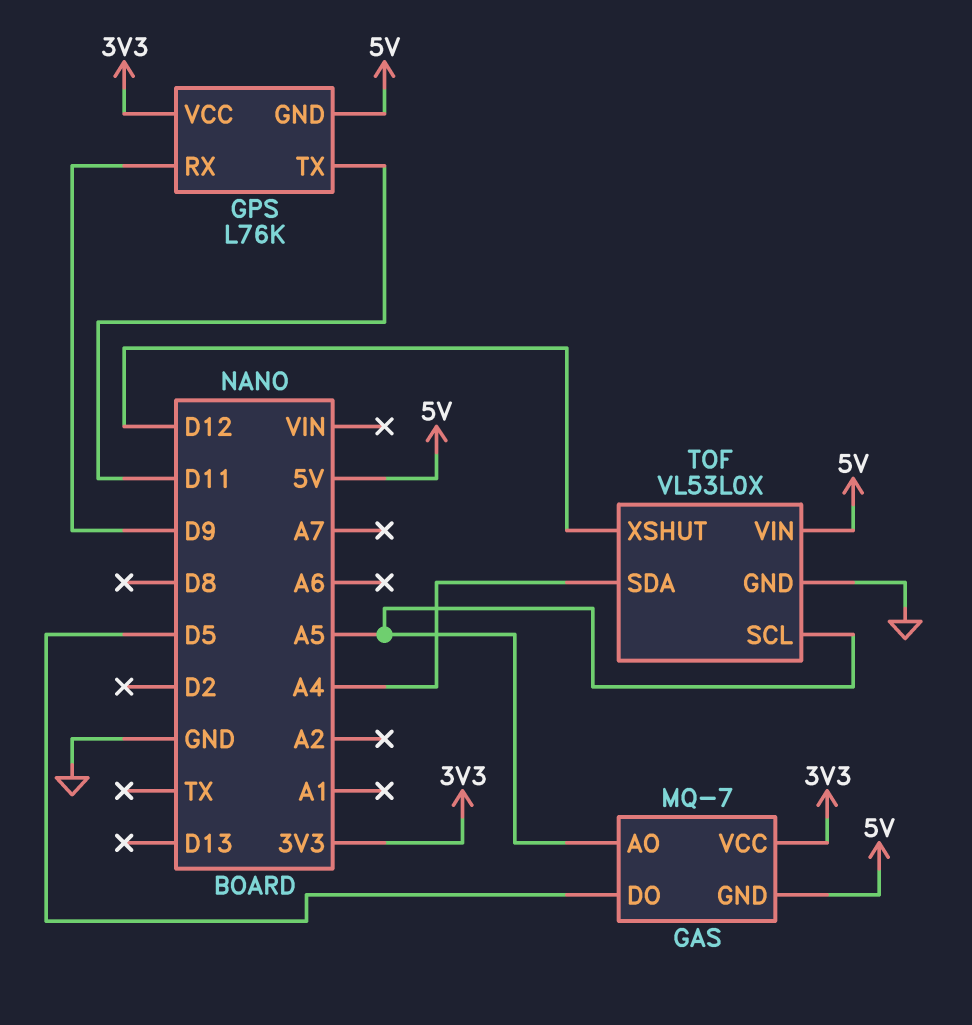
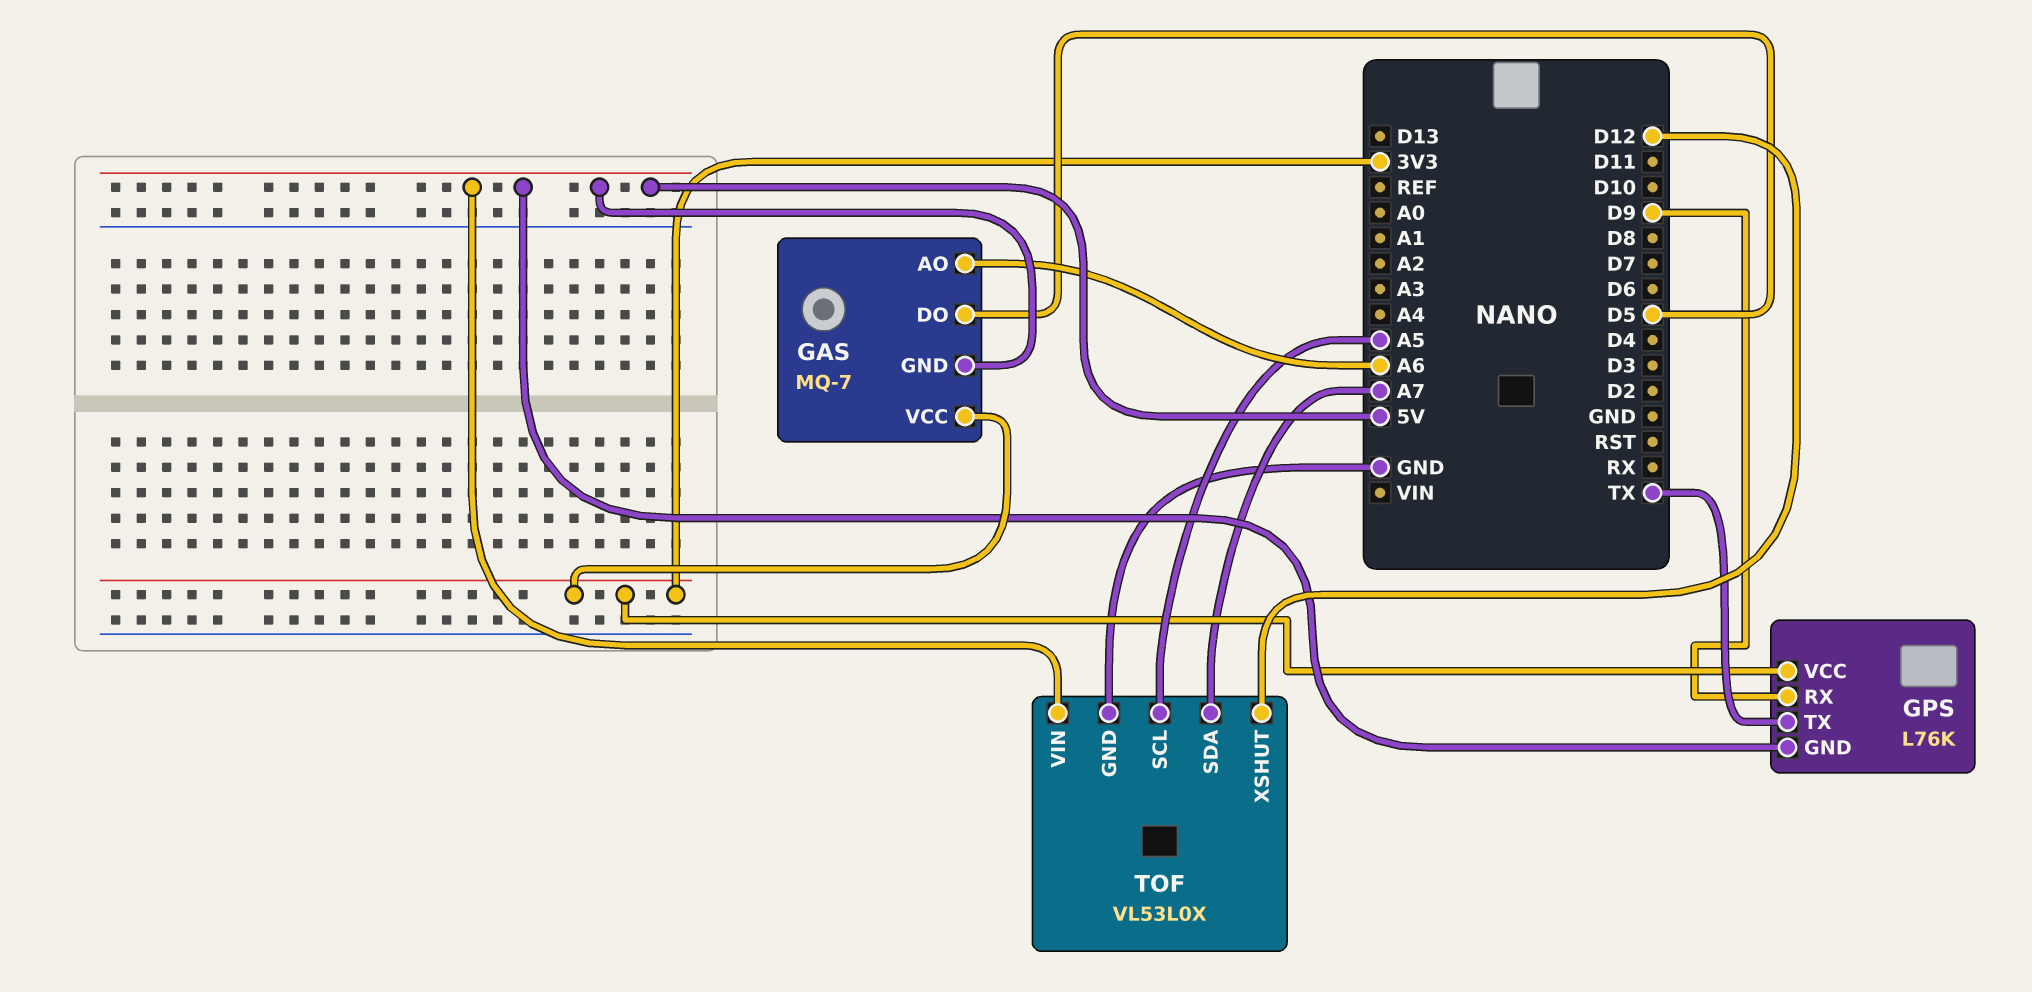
GAS pin AO: A5 -> A6
GPS pin TX: D11 -> TX
TOF pin SDA: A4 -> A7

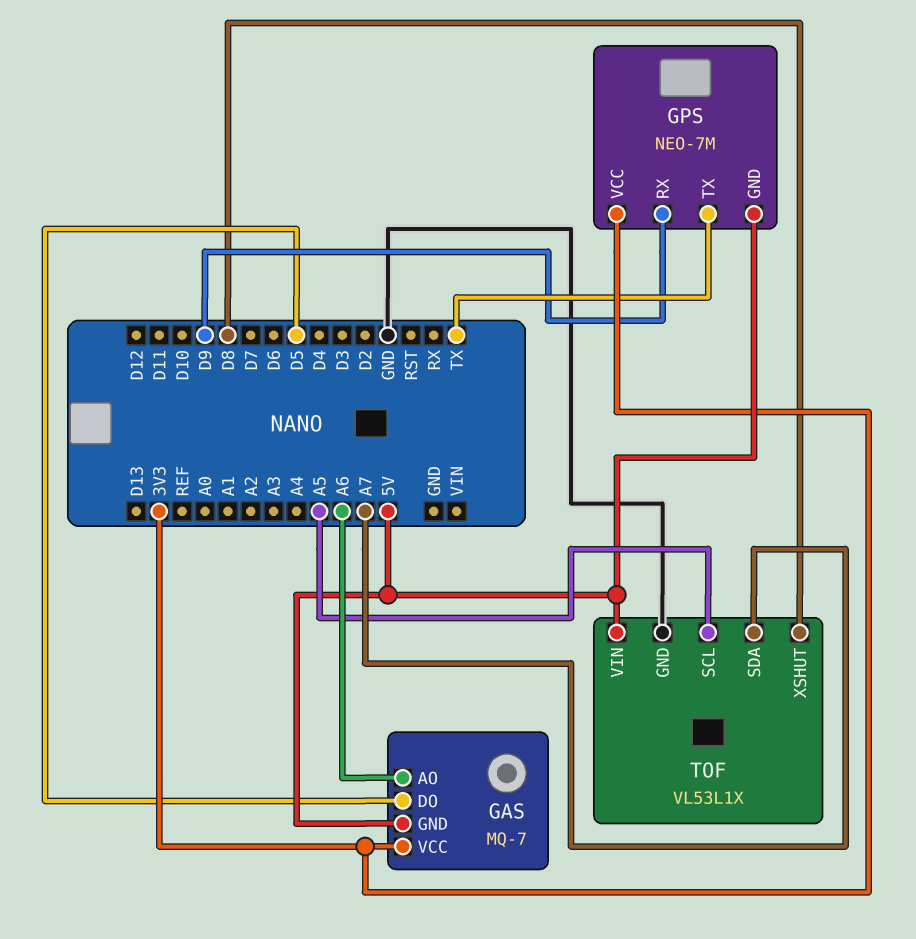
GPS: L76K -> NEO-7M
TOF: VL53L0X -> VL53L1X
TOF pin XSHUT: D12 -> D8

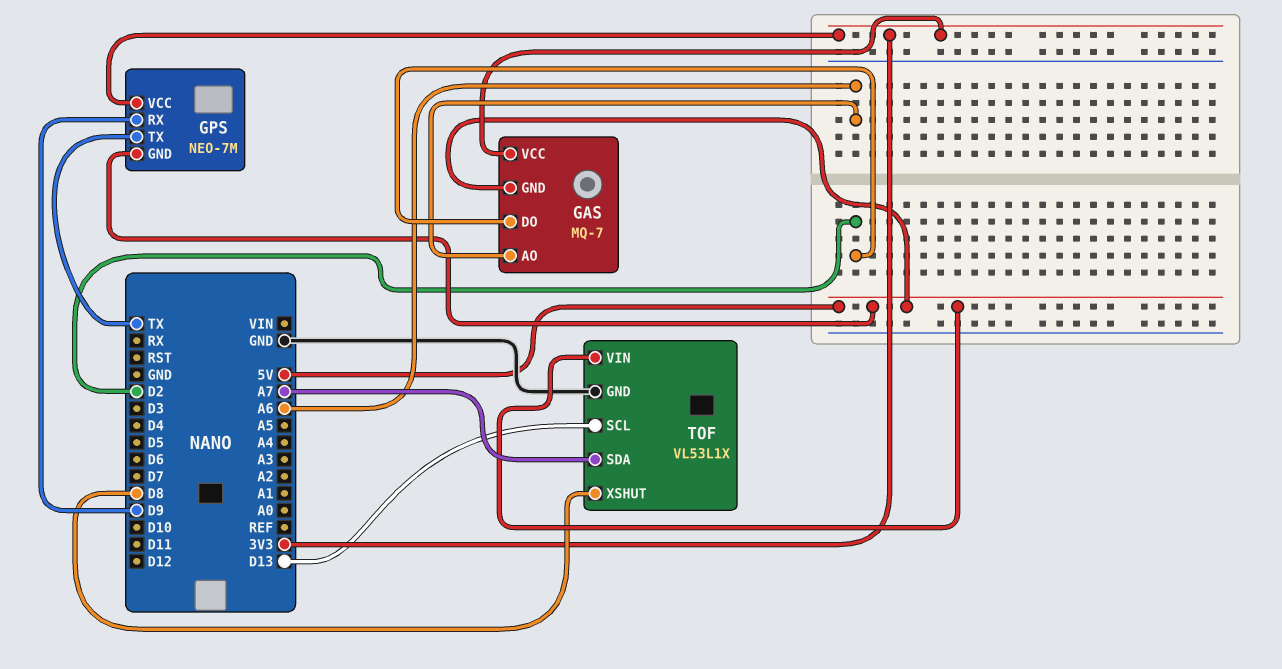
GAS pin DO: D5 -> D2
TOF pin SCL: A5 -> D13

